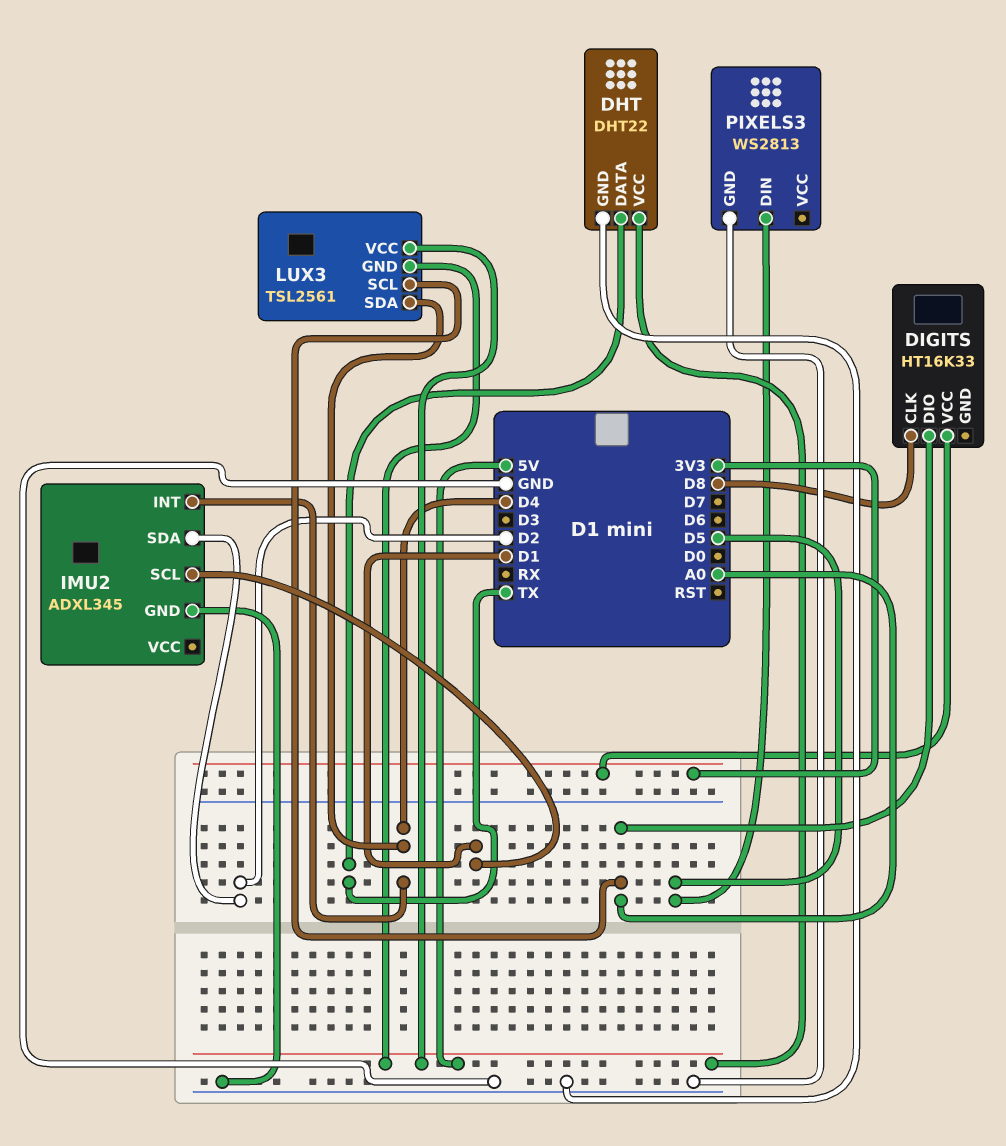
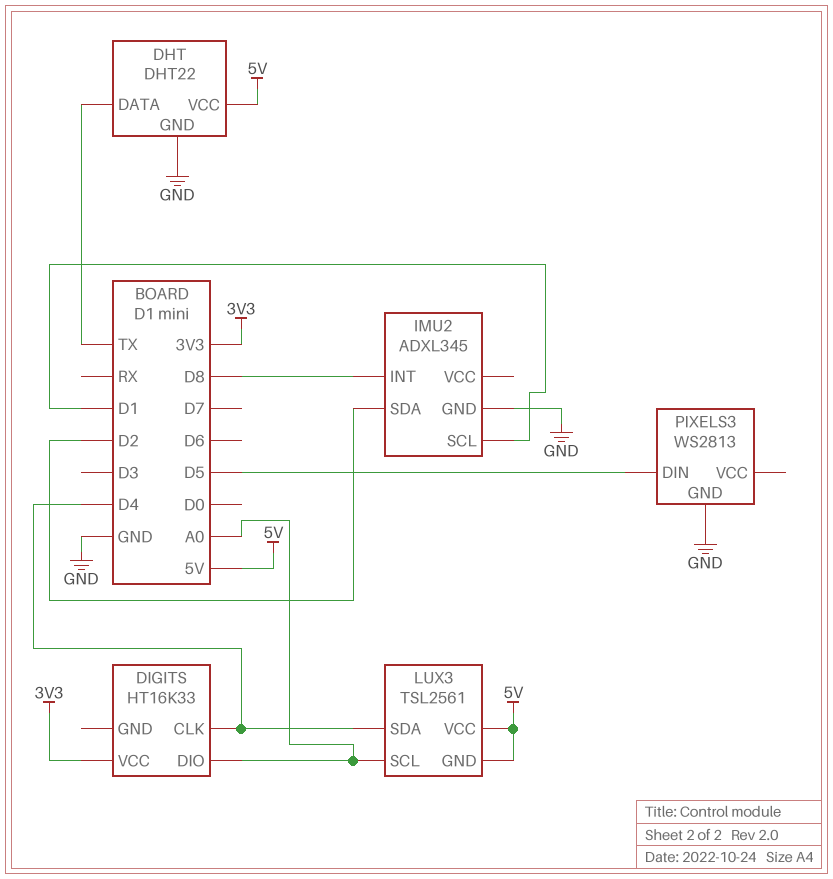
DIGITS pin CLK: D8 -> D4
IMU2 pin INT: D4 -> D8

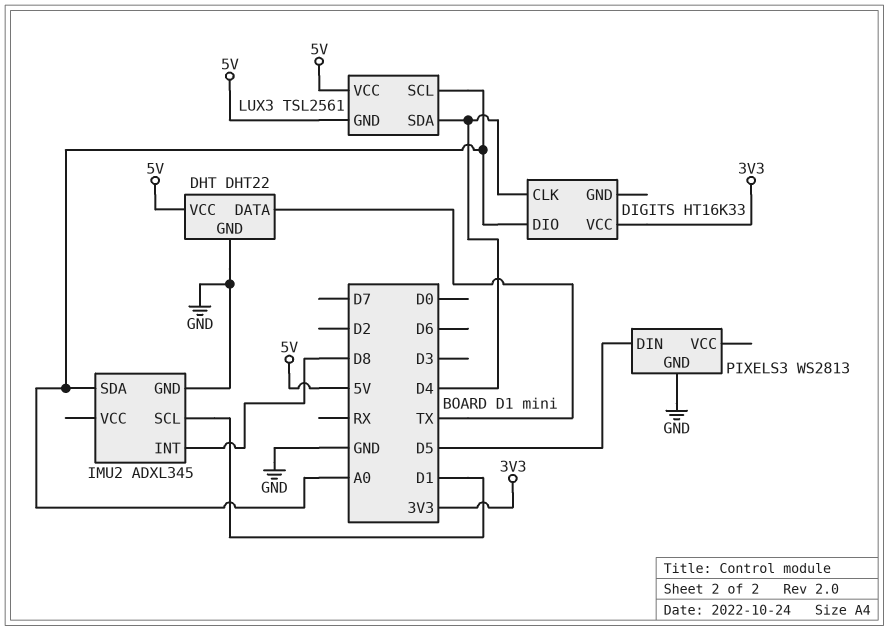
IMU2 pin SDA: D2 -> A0

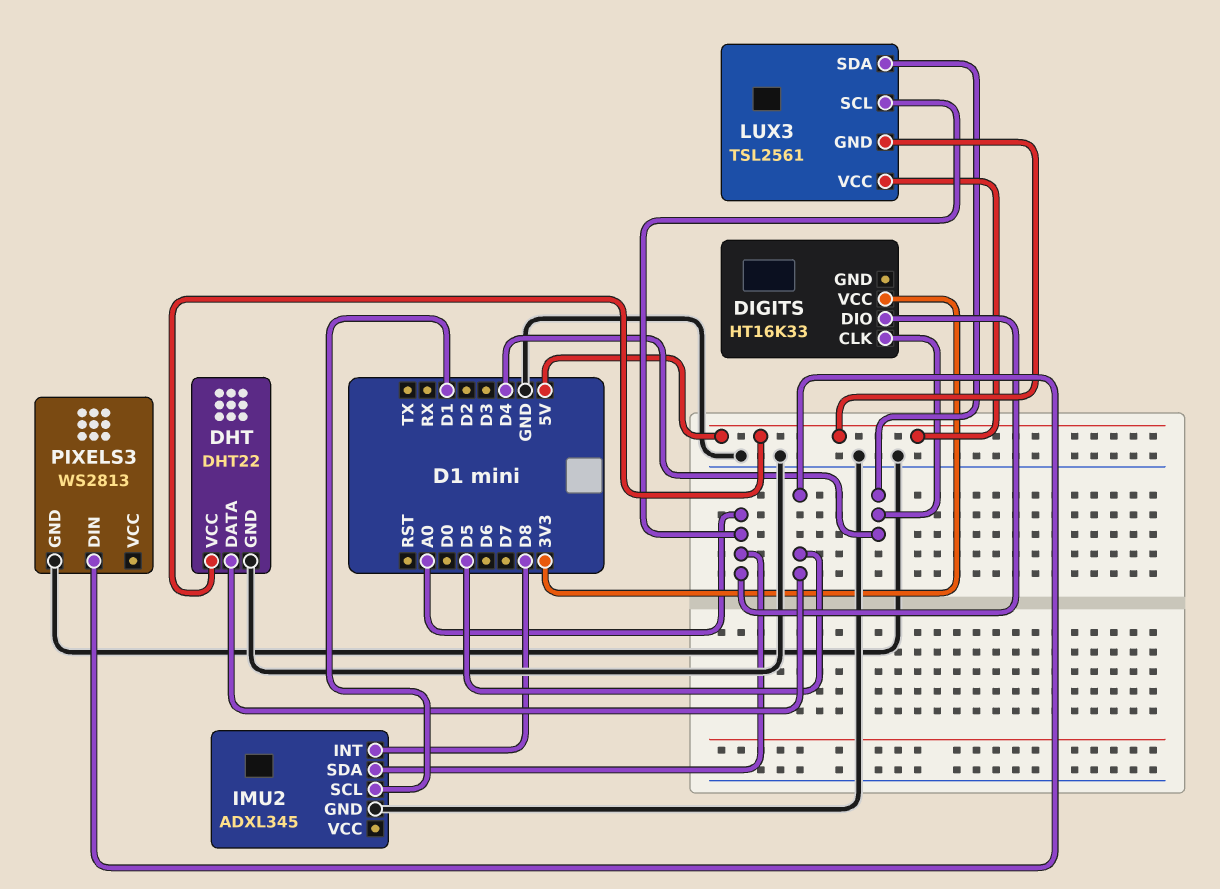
DHT pin DATA: TX -> D5

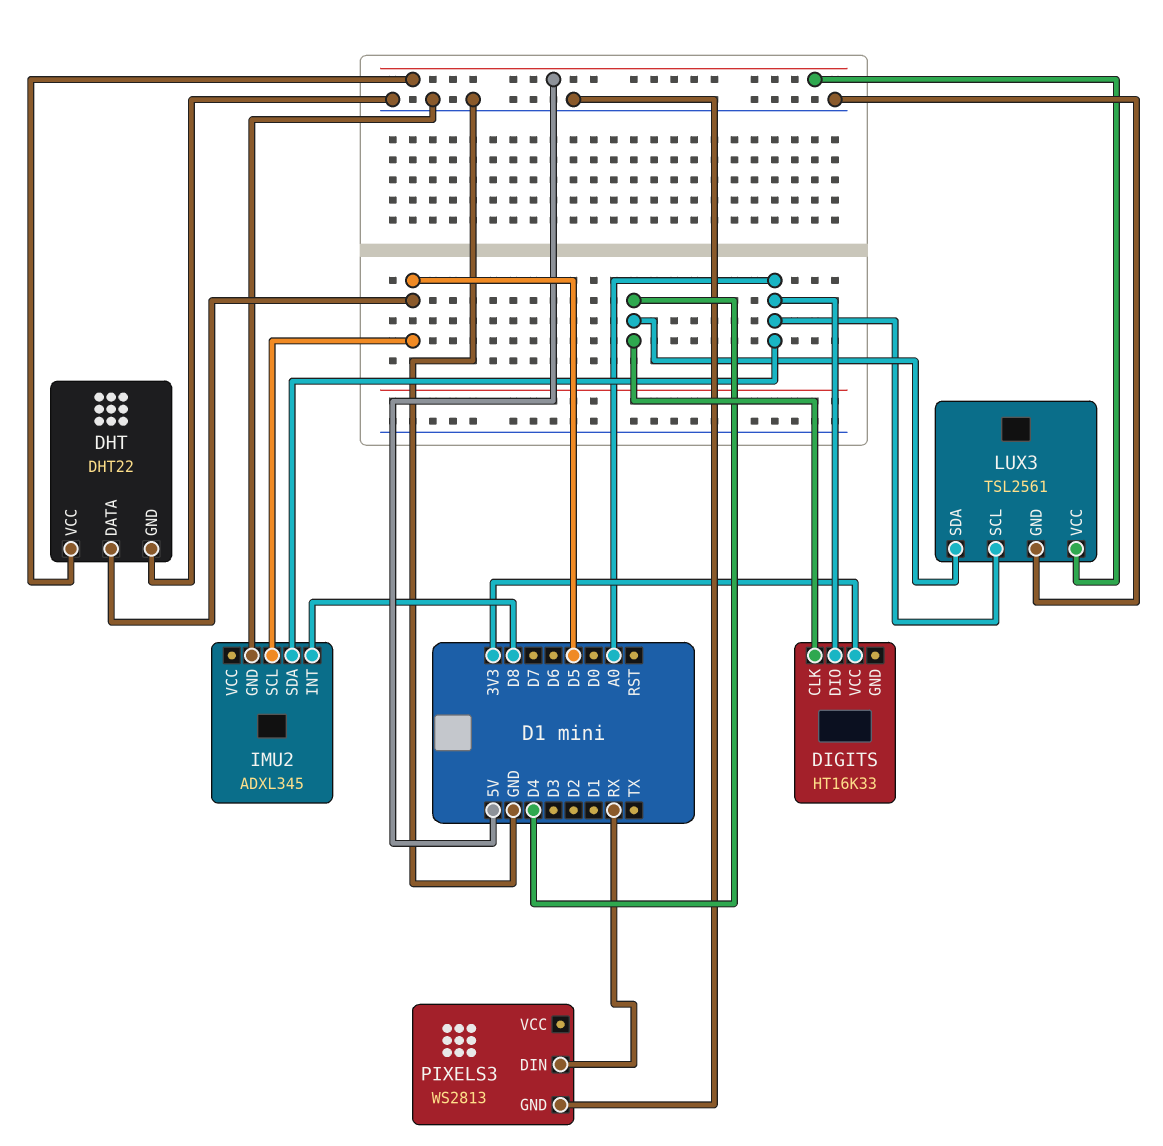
IMU2 pin SCL: D1 -> D5
LUX3 pin GND: 5V -> GND
PIXELS3 pin DIN: D5 -> RX

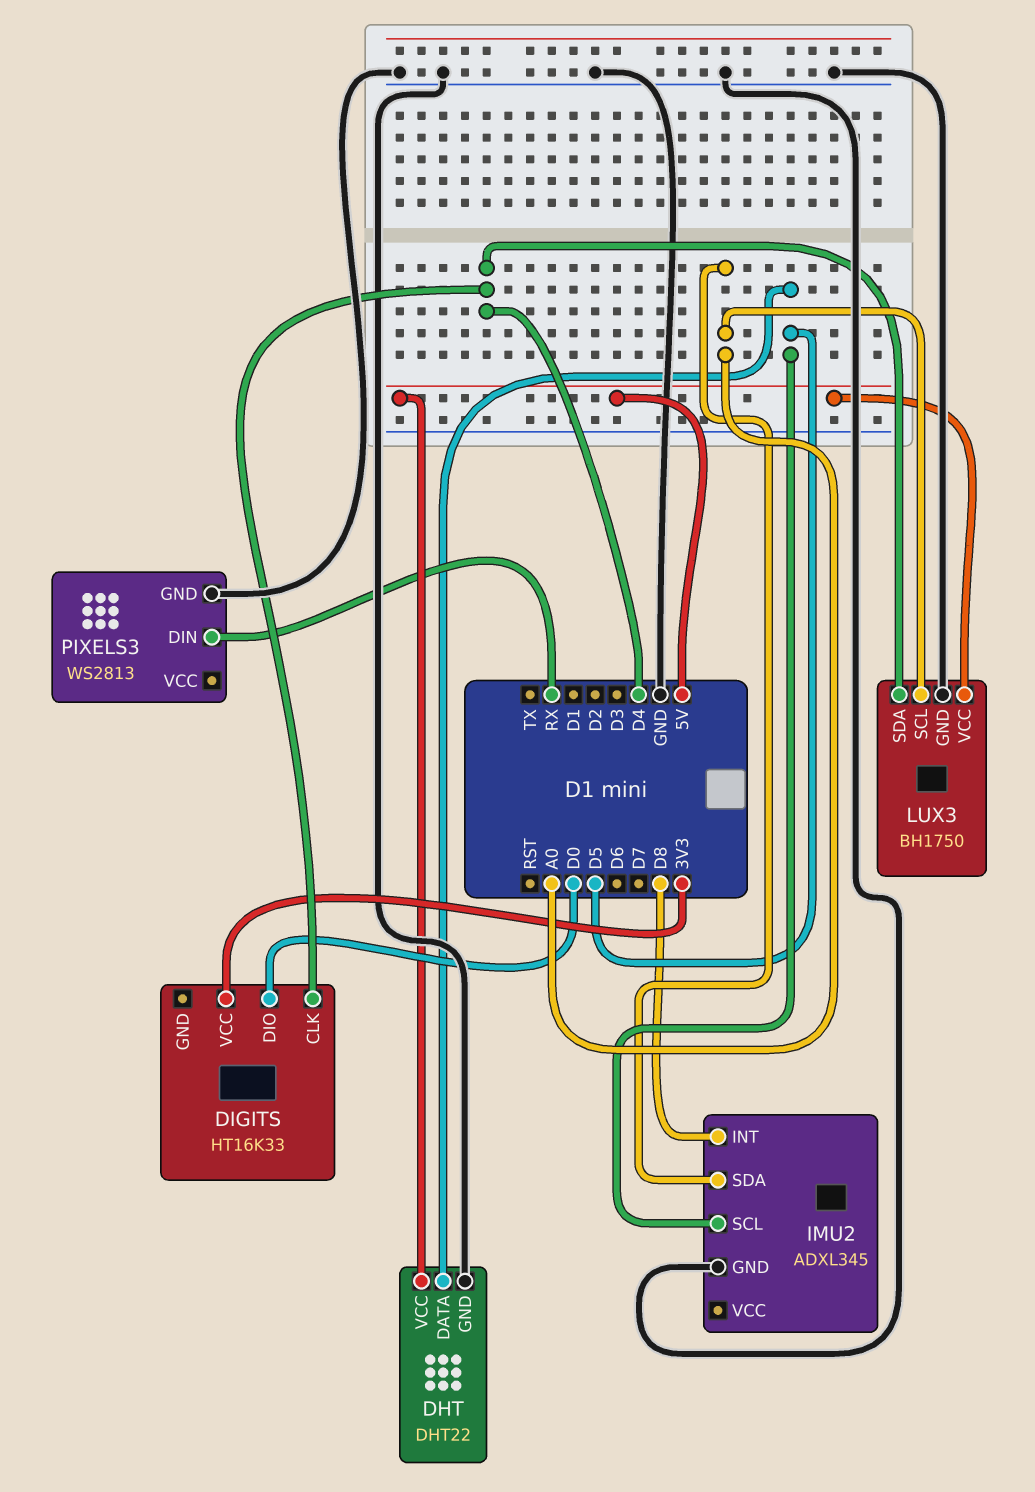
DIGITS pin DIO: A0 -> D0
LUX3: TSL2561 -> BH1750

